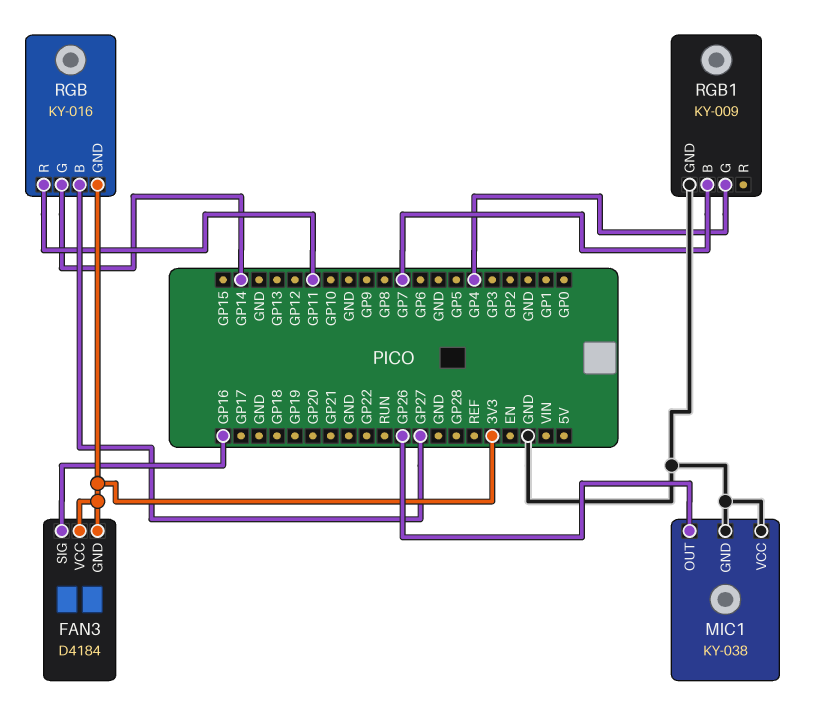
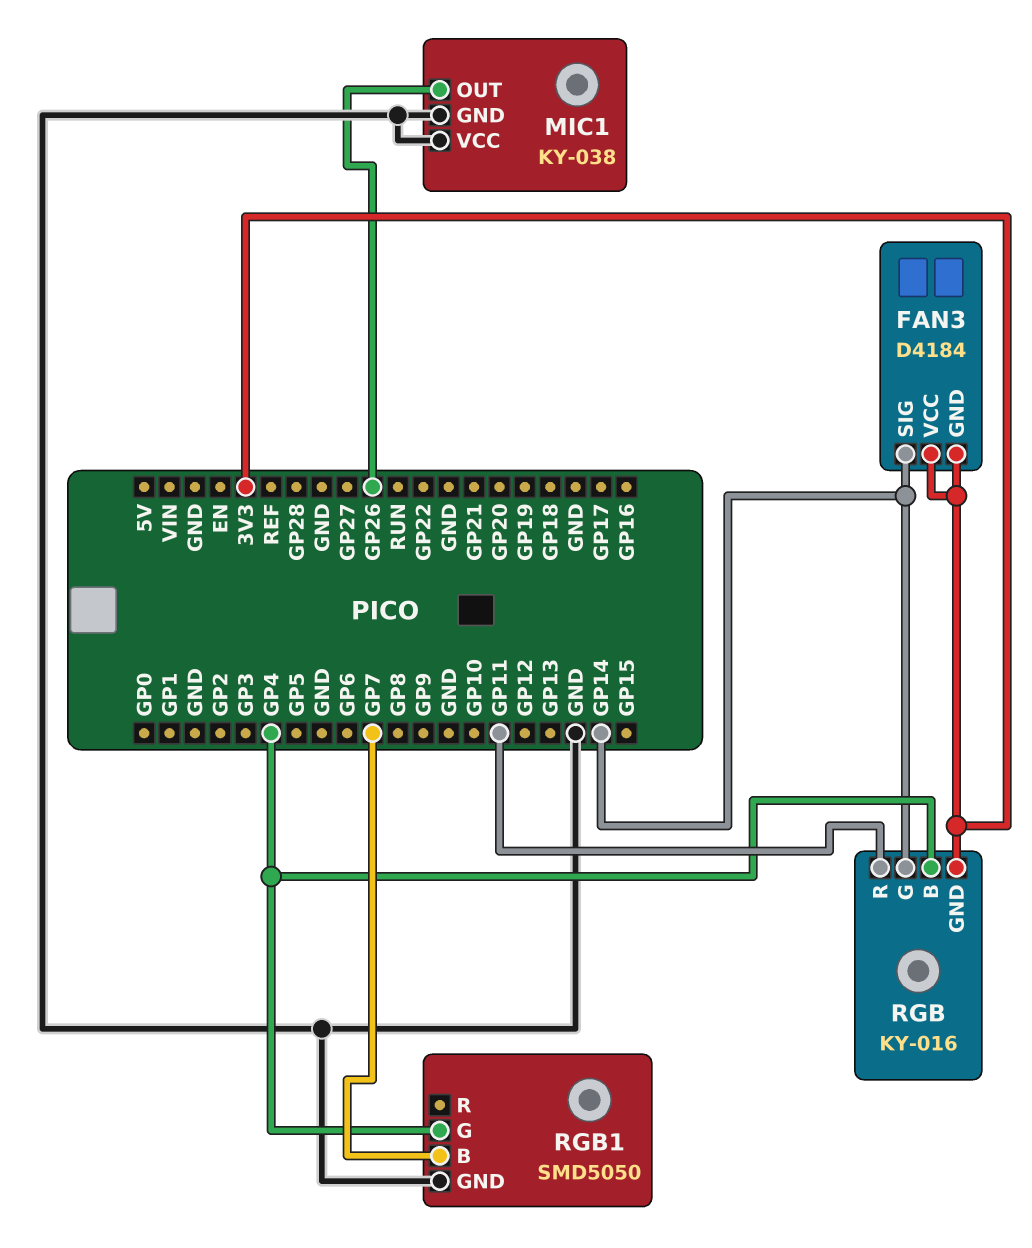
FAN3 pin SIG: GP16 -> GP14
RGB pin B: GP27 -> GP4
RGB1: KY-009 -> SMD5050

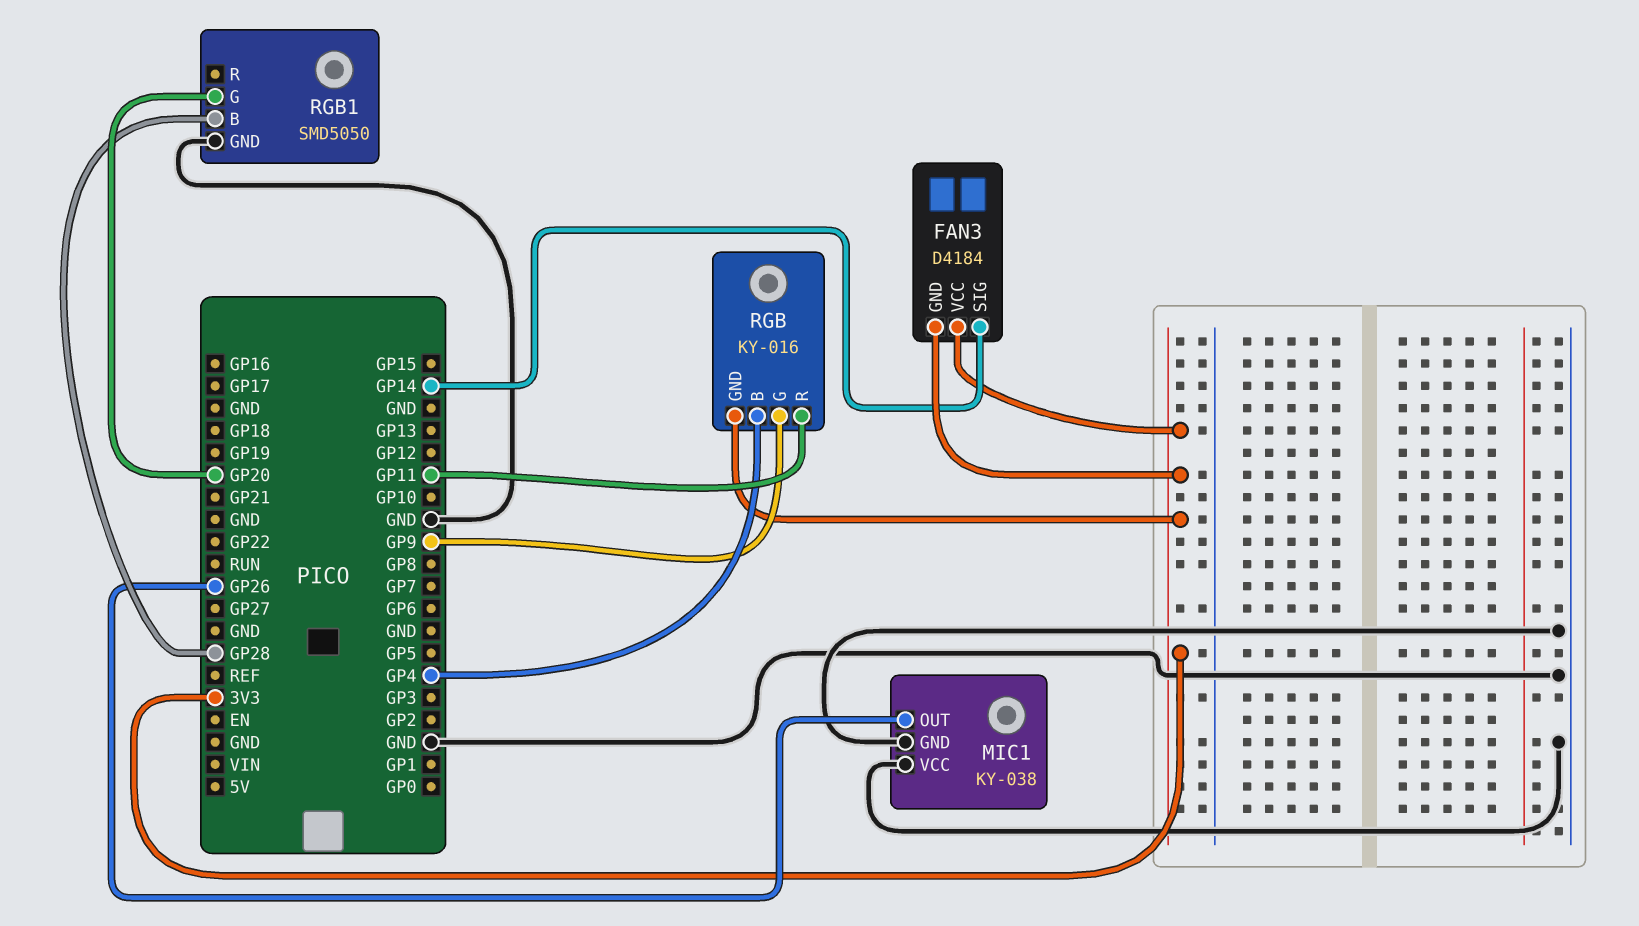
RGB pin G: GP14 -> GP9
RGB1 pin B: GP7 -> GP28
RGB1 pin G: GP4 -> GP20

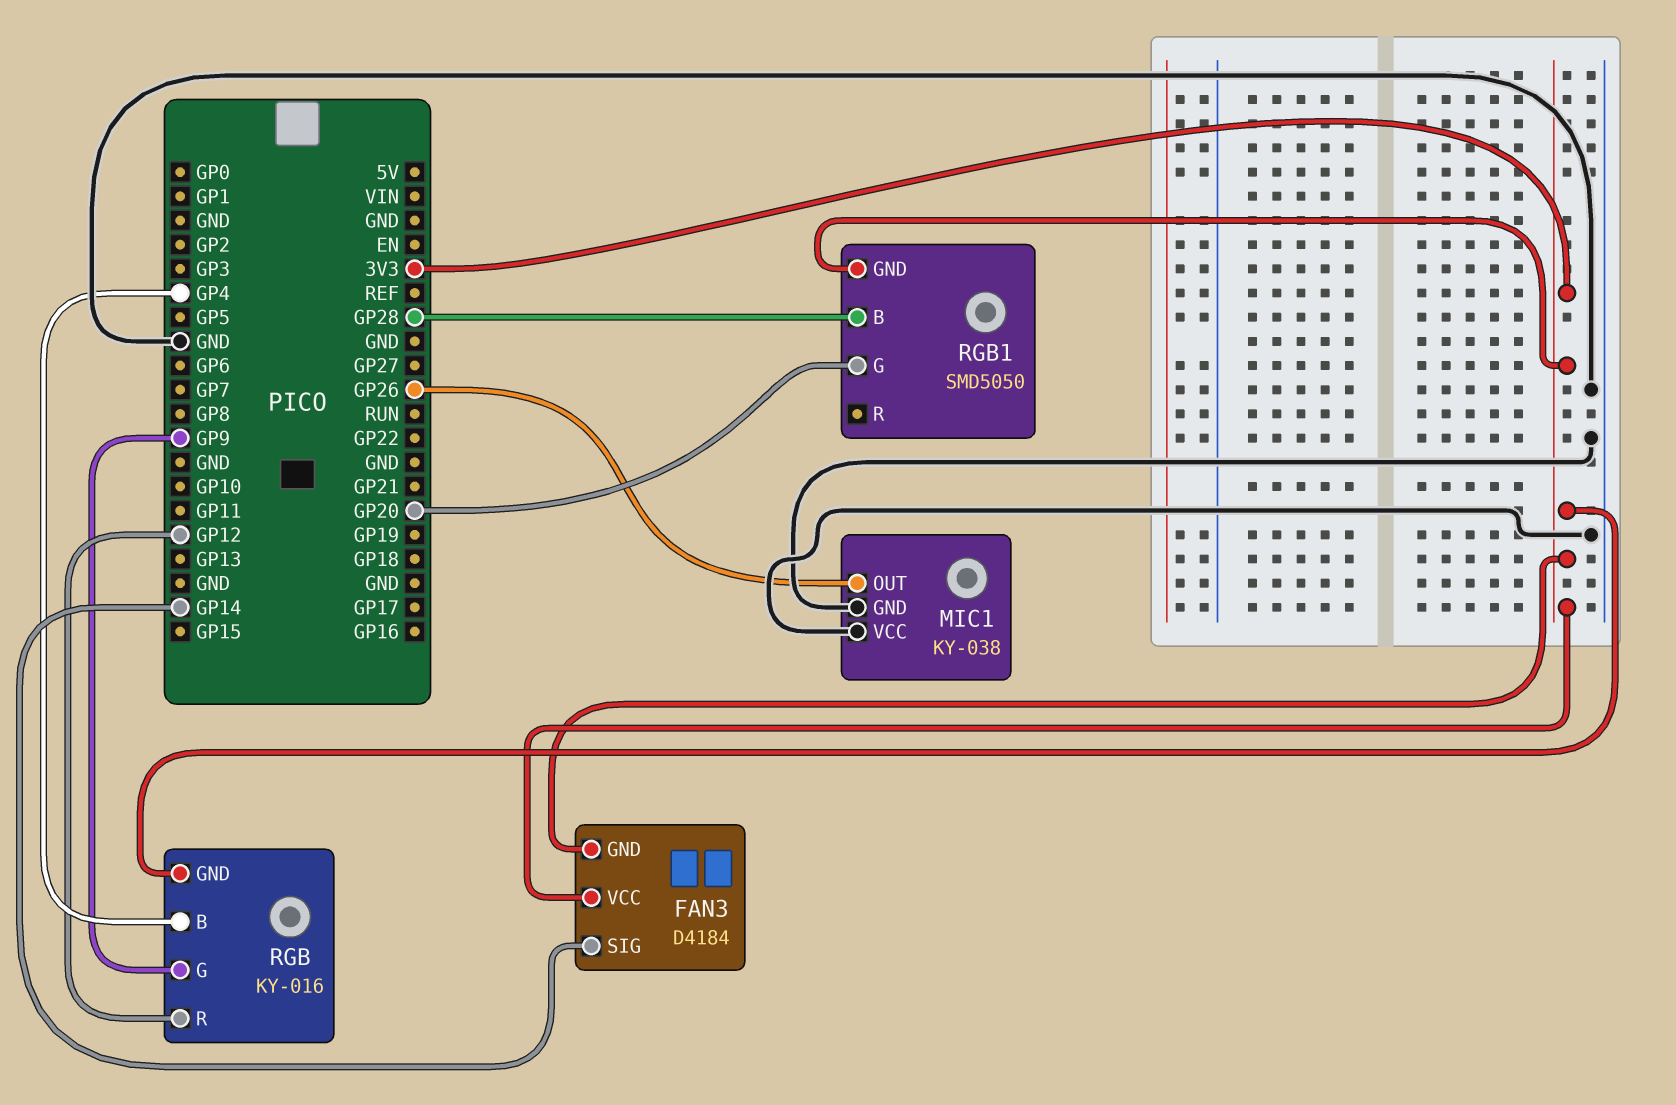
RGB pin R: GP11 -> GP12
RGB1 pin GND: GND -> 3V3

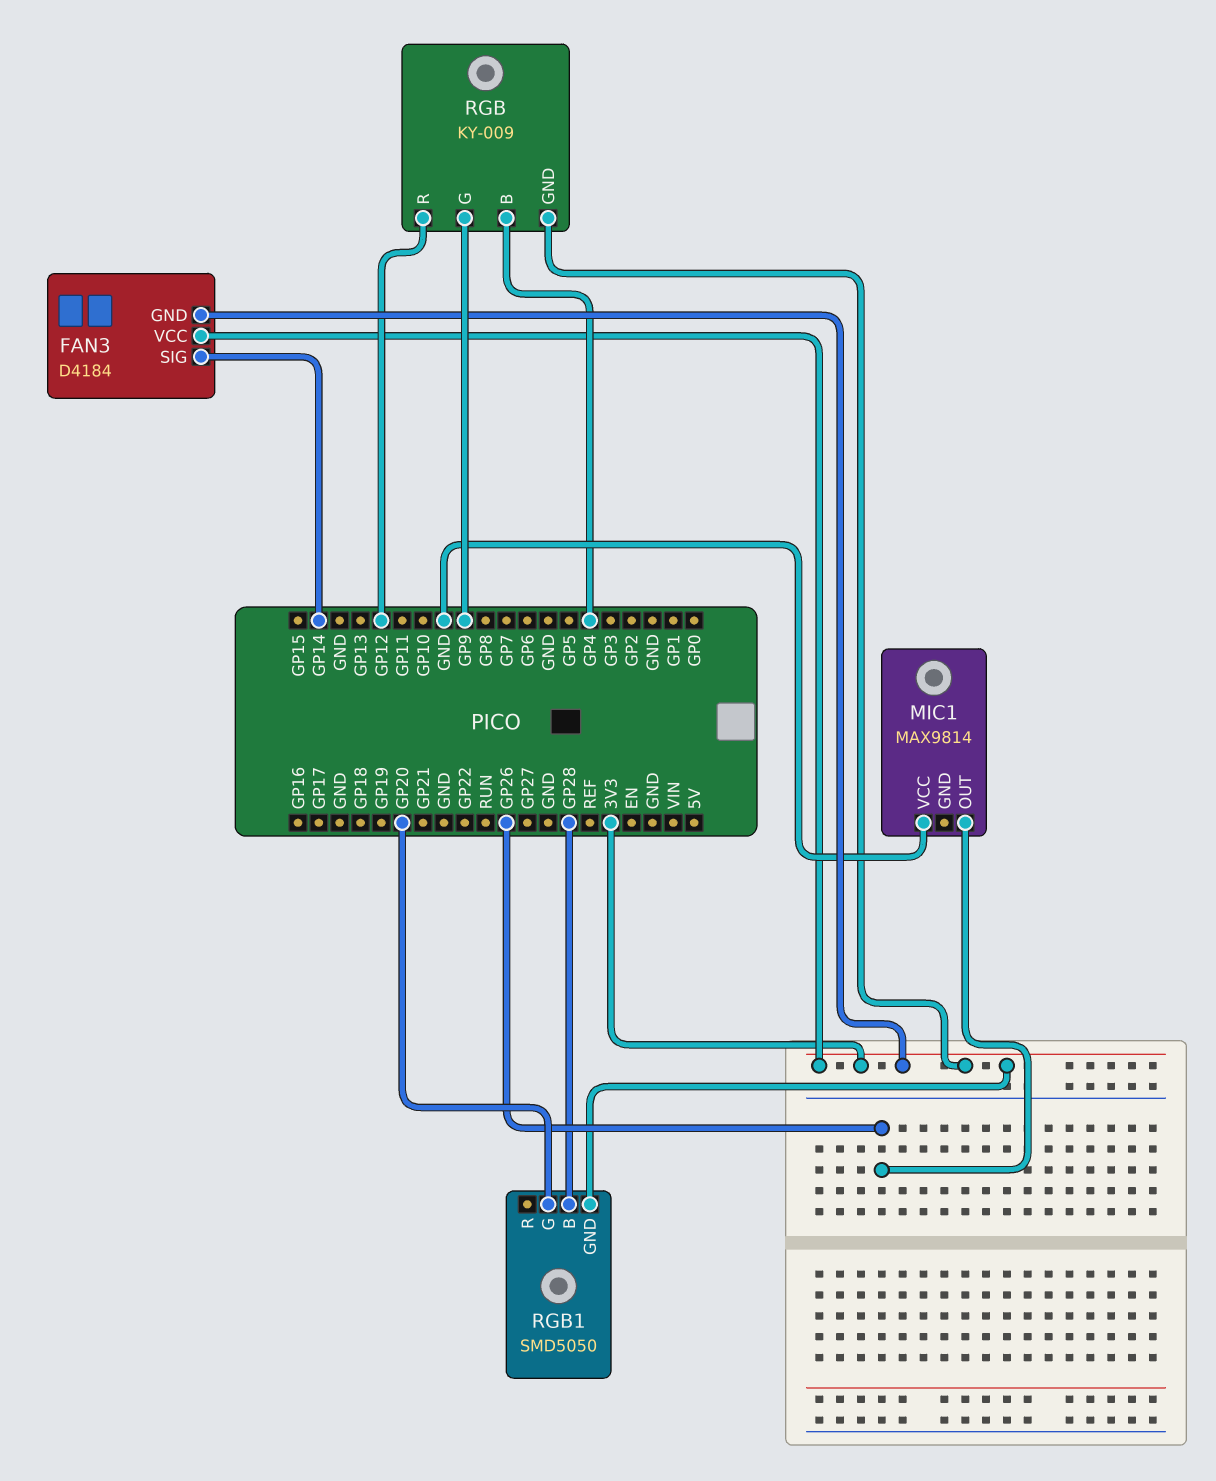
MIC1: KY-038 -> MAX9814
MIC1 pin GND: GND -> none
RGB: KY-016 -> KY-009

